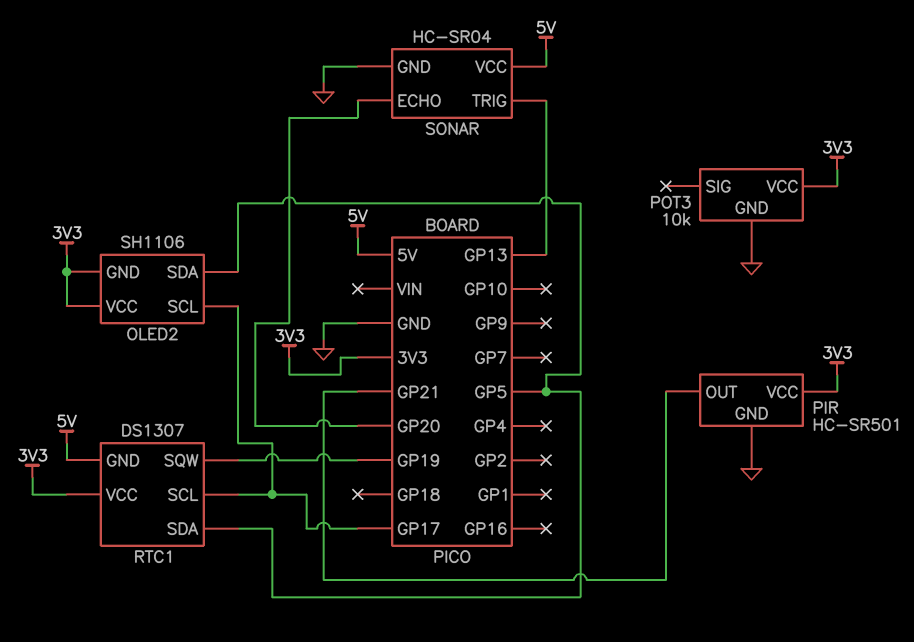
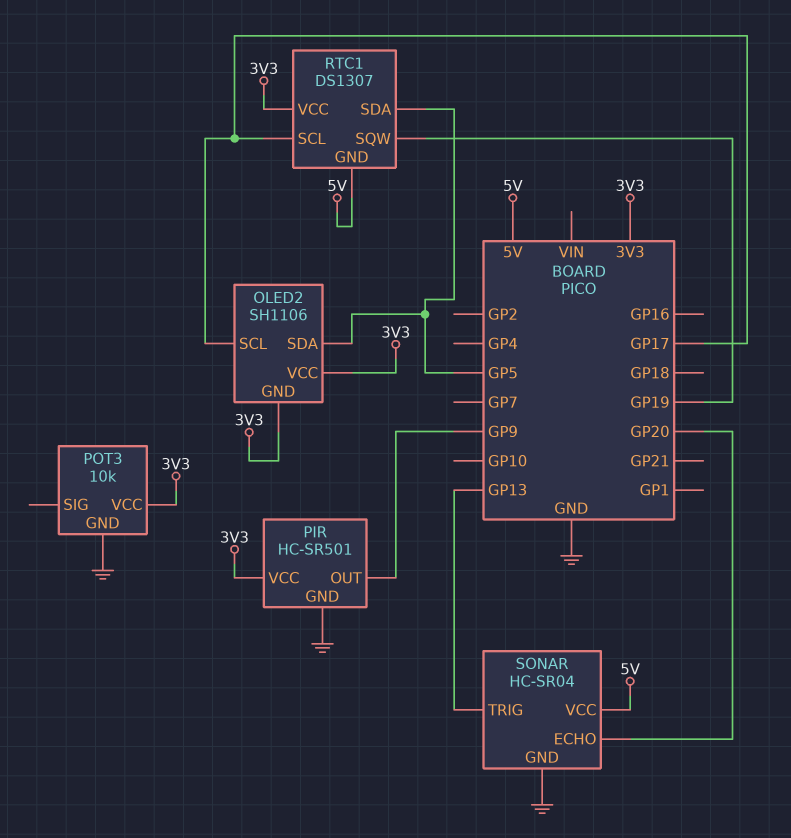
PIR pin OUT: GP21 -> GP9

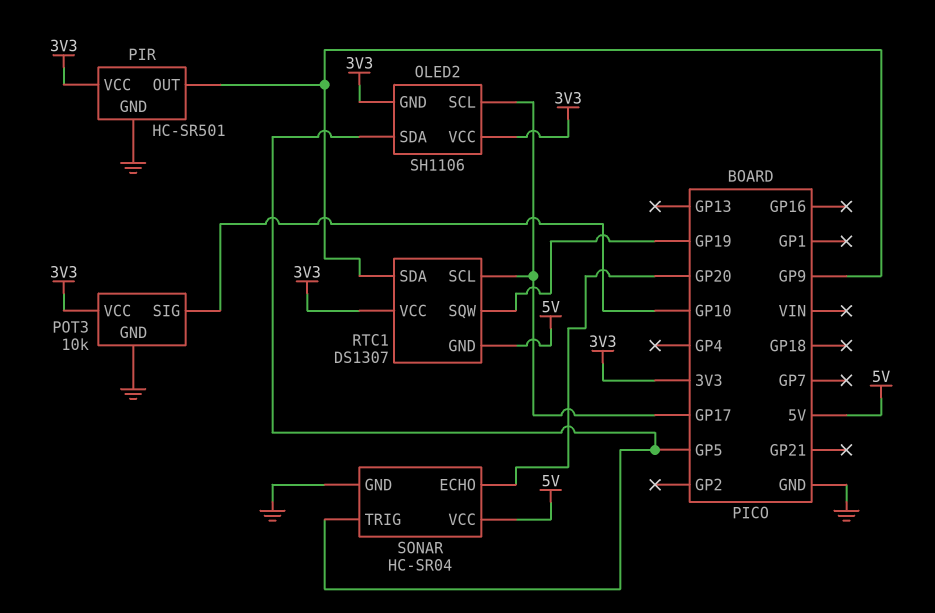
POT3 pin SIG: none -> GP10
RTC1 pin SDA: GP5 -> GP9
SONAR pin TRIG: GP13 -> GP5

